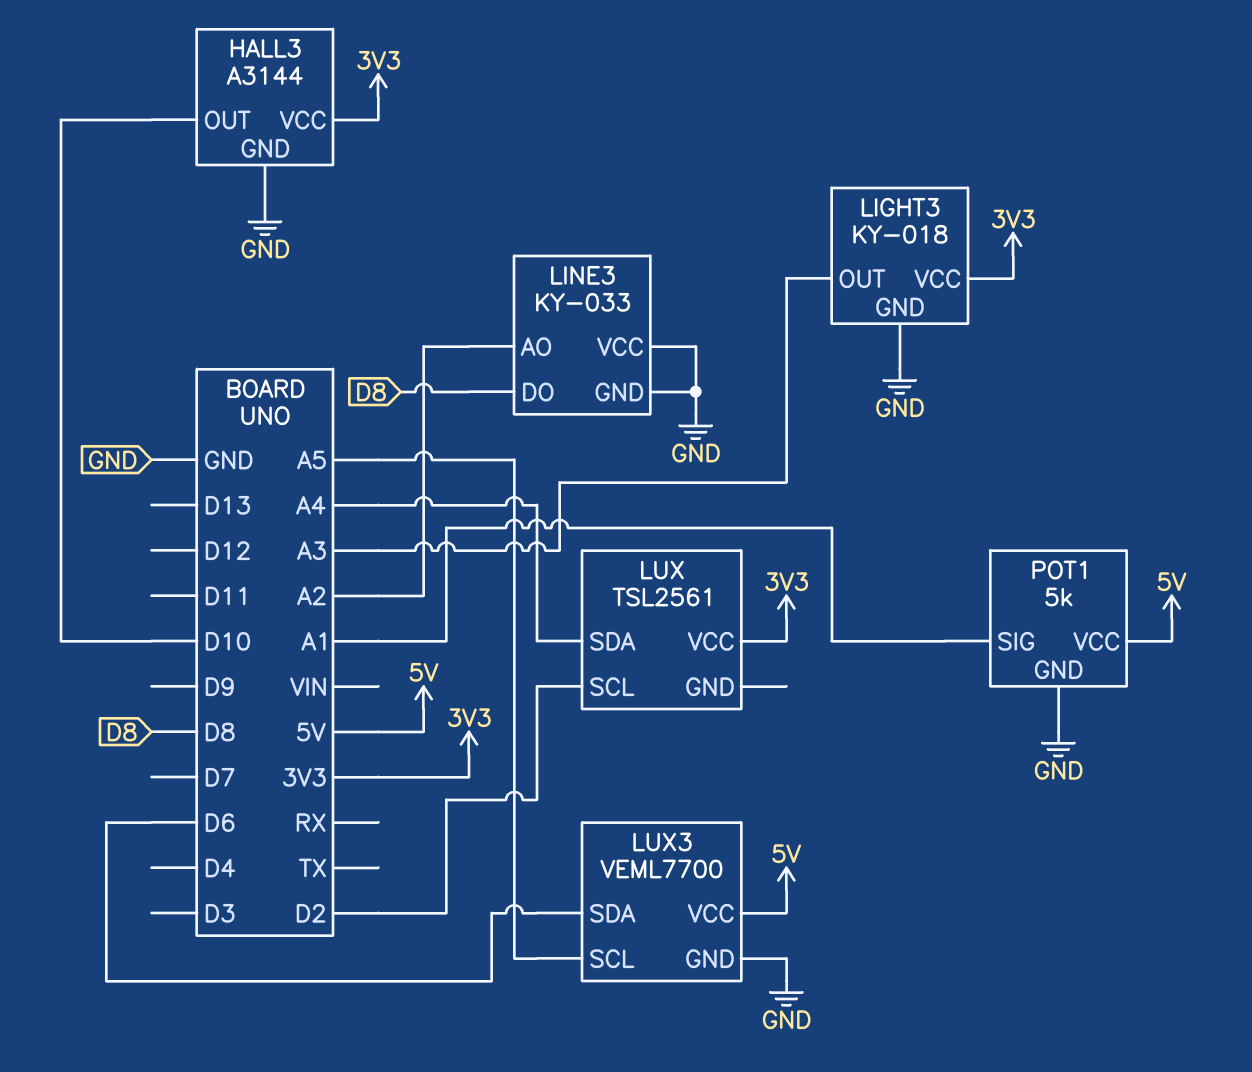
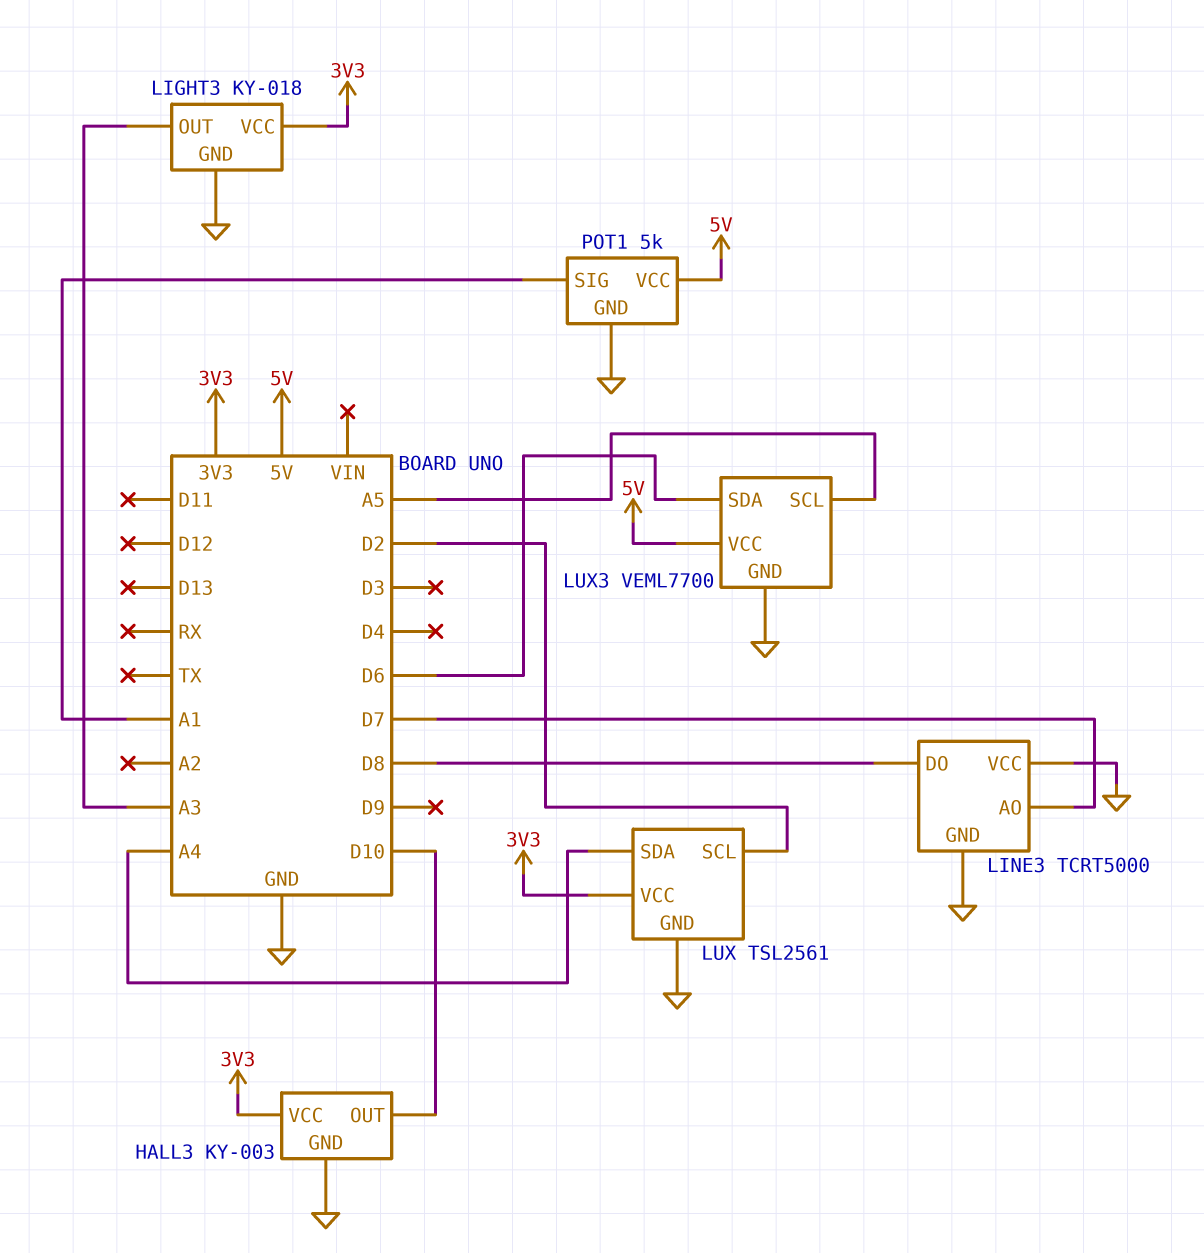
HALL3: A3144 -> KY-003
LINE3: KY-033 -> TCRT5000
LINE3 pin AO: A2 -> D7
LUX pin GND: none -> GND

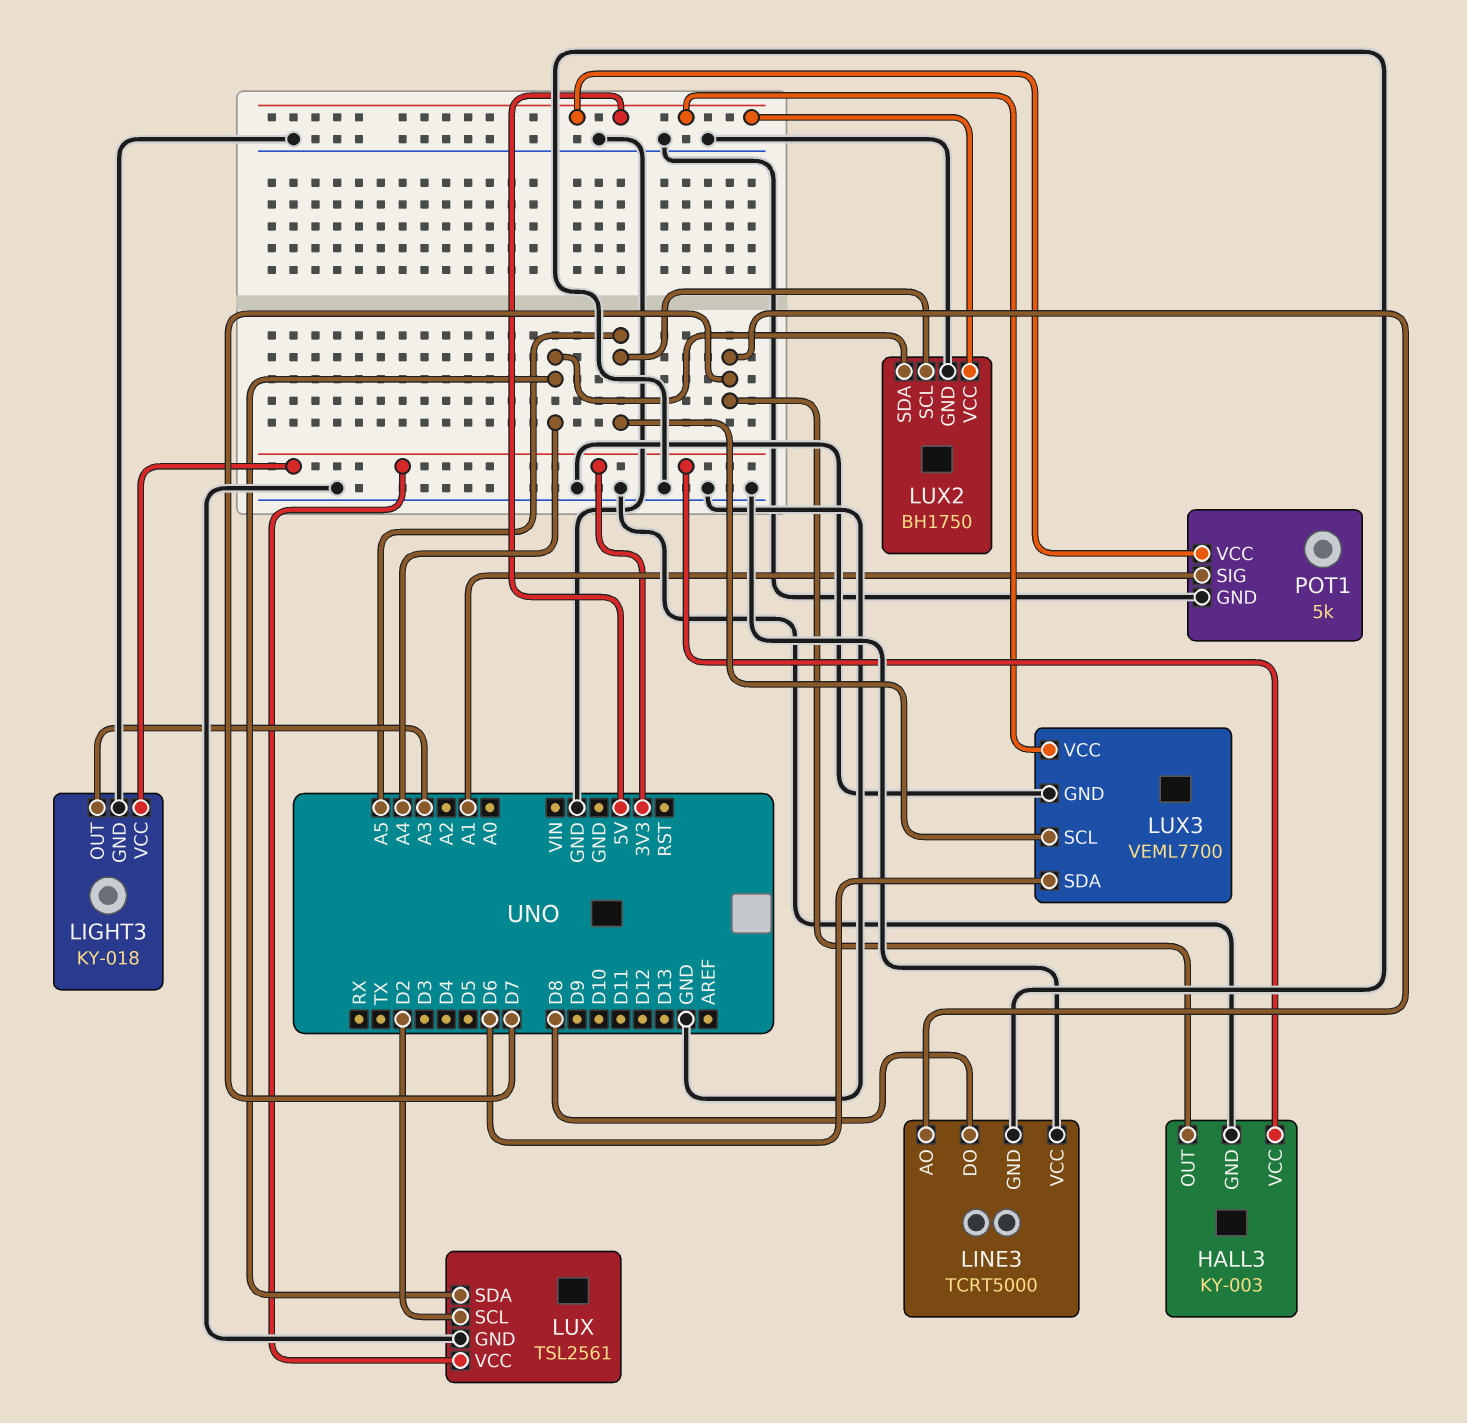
HALL3 pin OUT: D10 -> D7
LUX2: none -> BH1750
LUX2 pin GND: none -> GND
LUX2 pin SCL: none -> A5
LUX2 pin SDA: none -> A4
LUX2 pin VCC: none -> 5V

